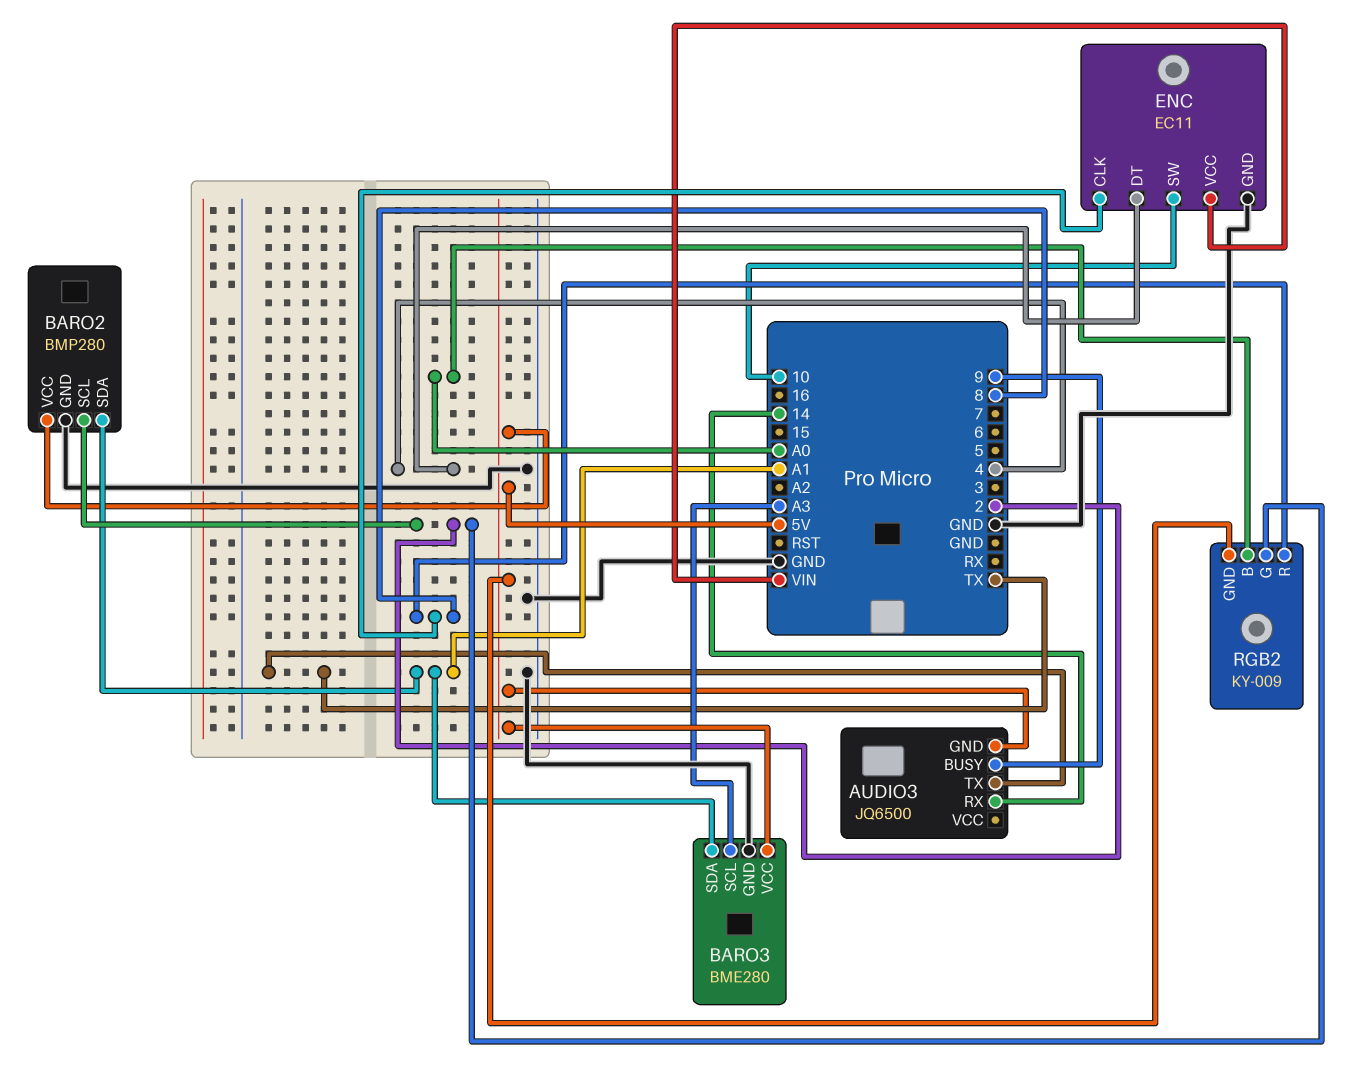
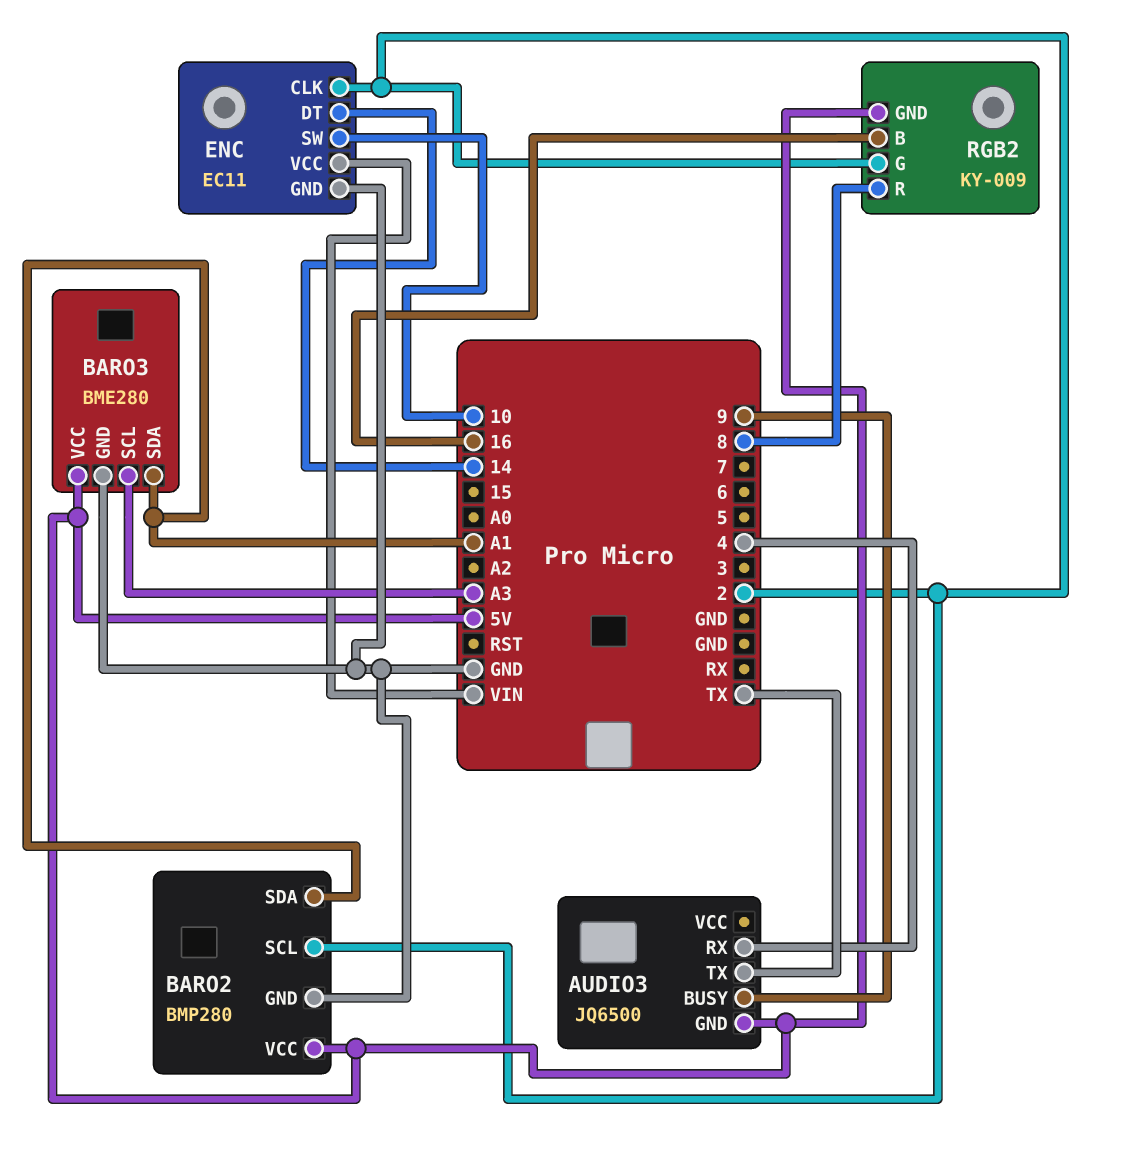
AUDIO3 pin RX: 14 -> 4
ENC pin CLK: 8 -> 2
ENC pin DT: 4 -> 14
RGB2 pin B: A0 -> 16

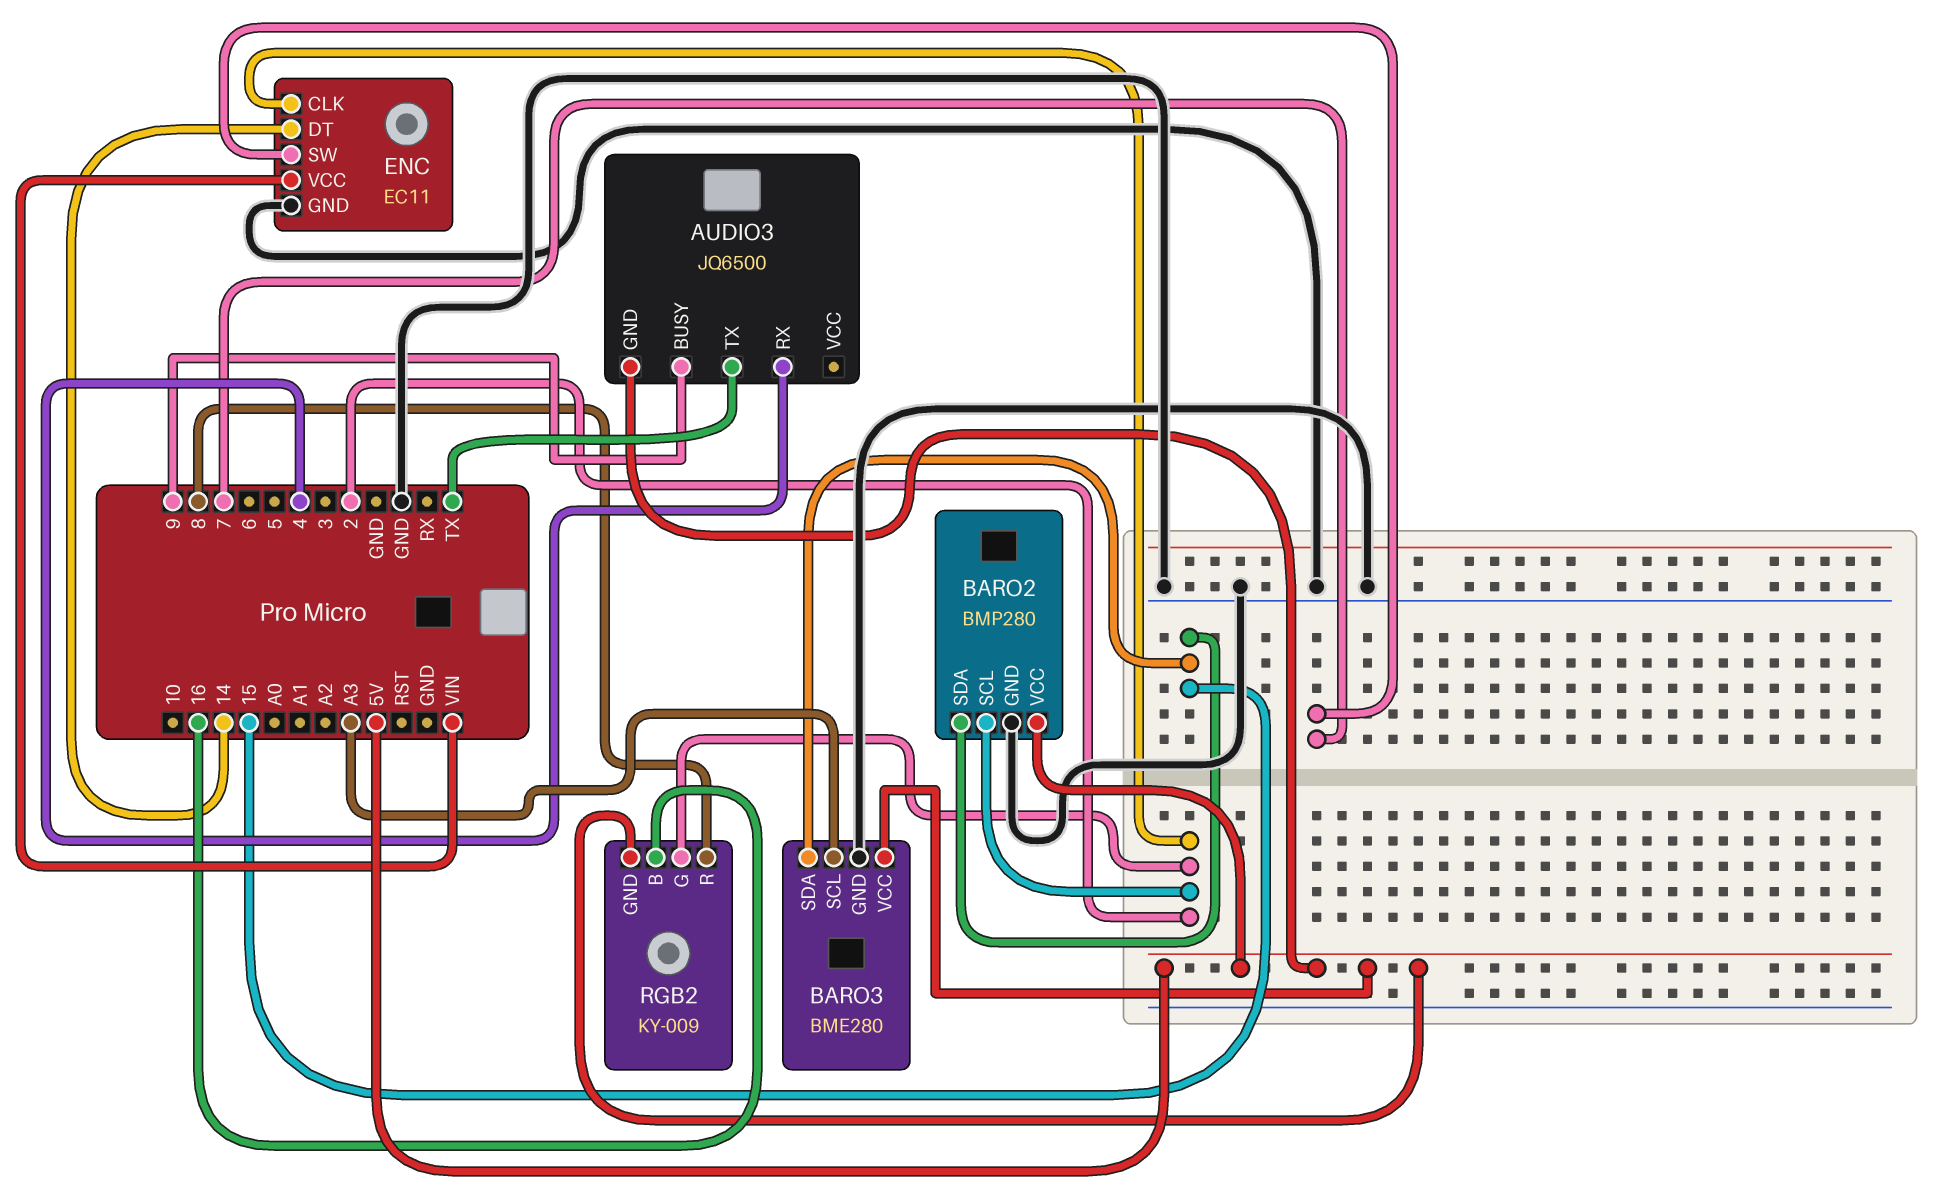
BARO2 pin SDA: A1 -> 15
BARO3 pin SDA: A1 -> 15
ENC pin SW: 10 -> 7

